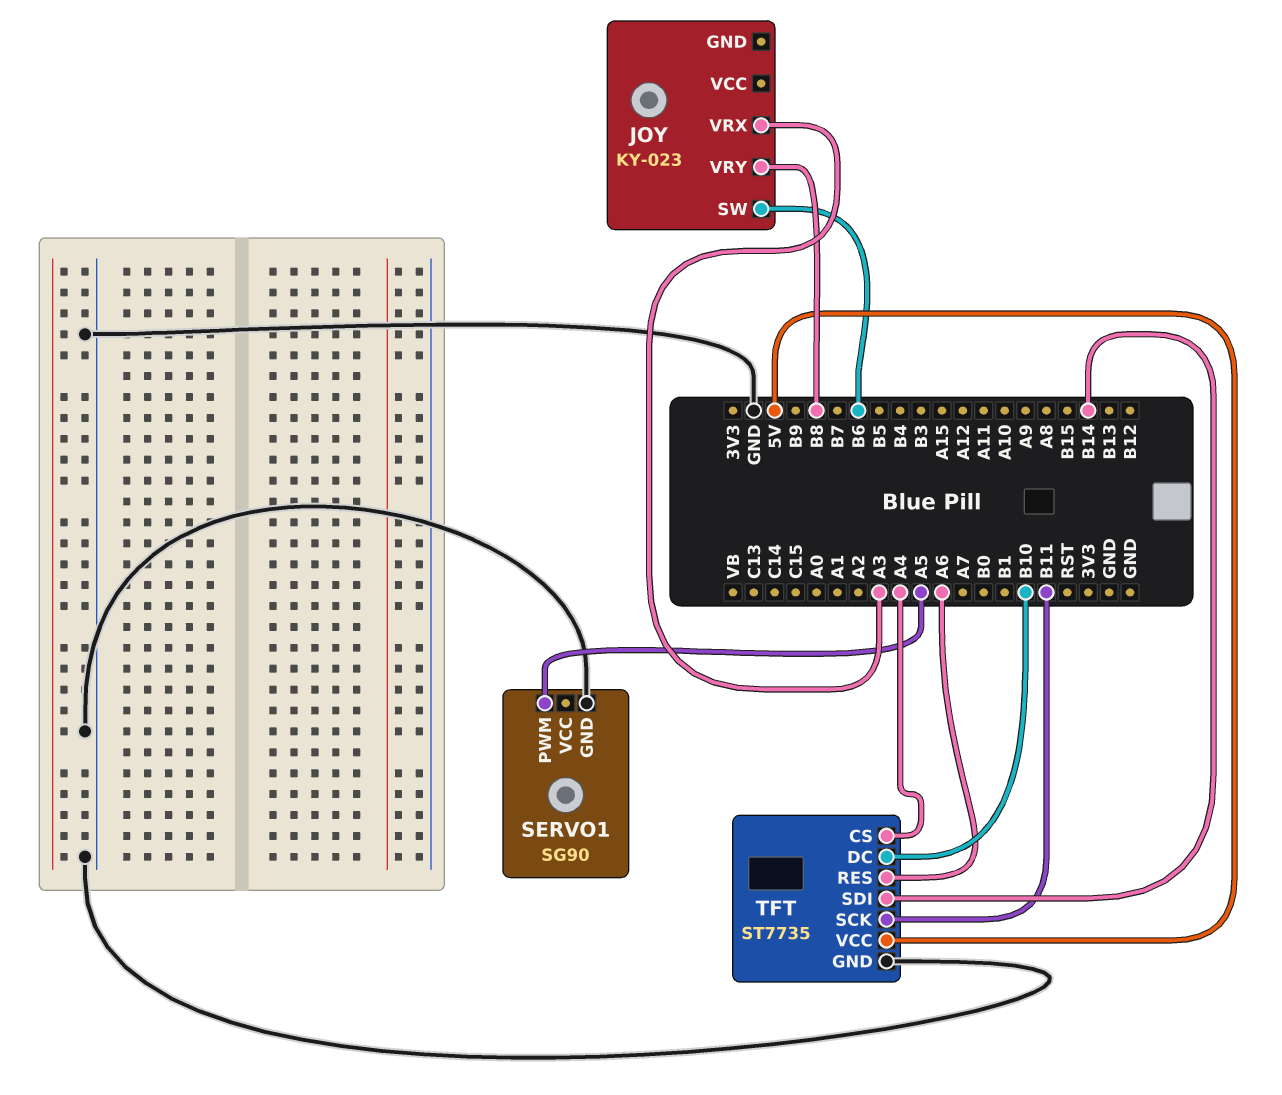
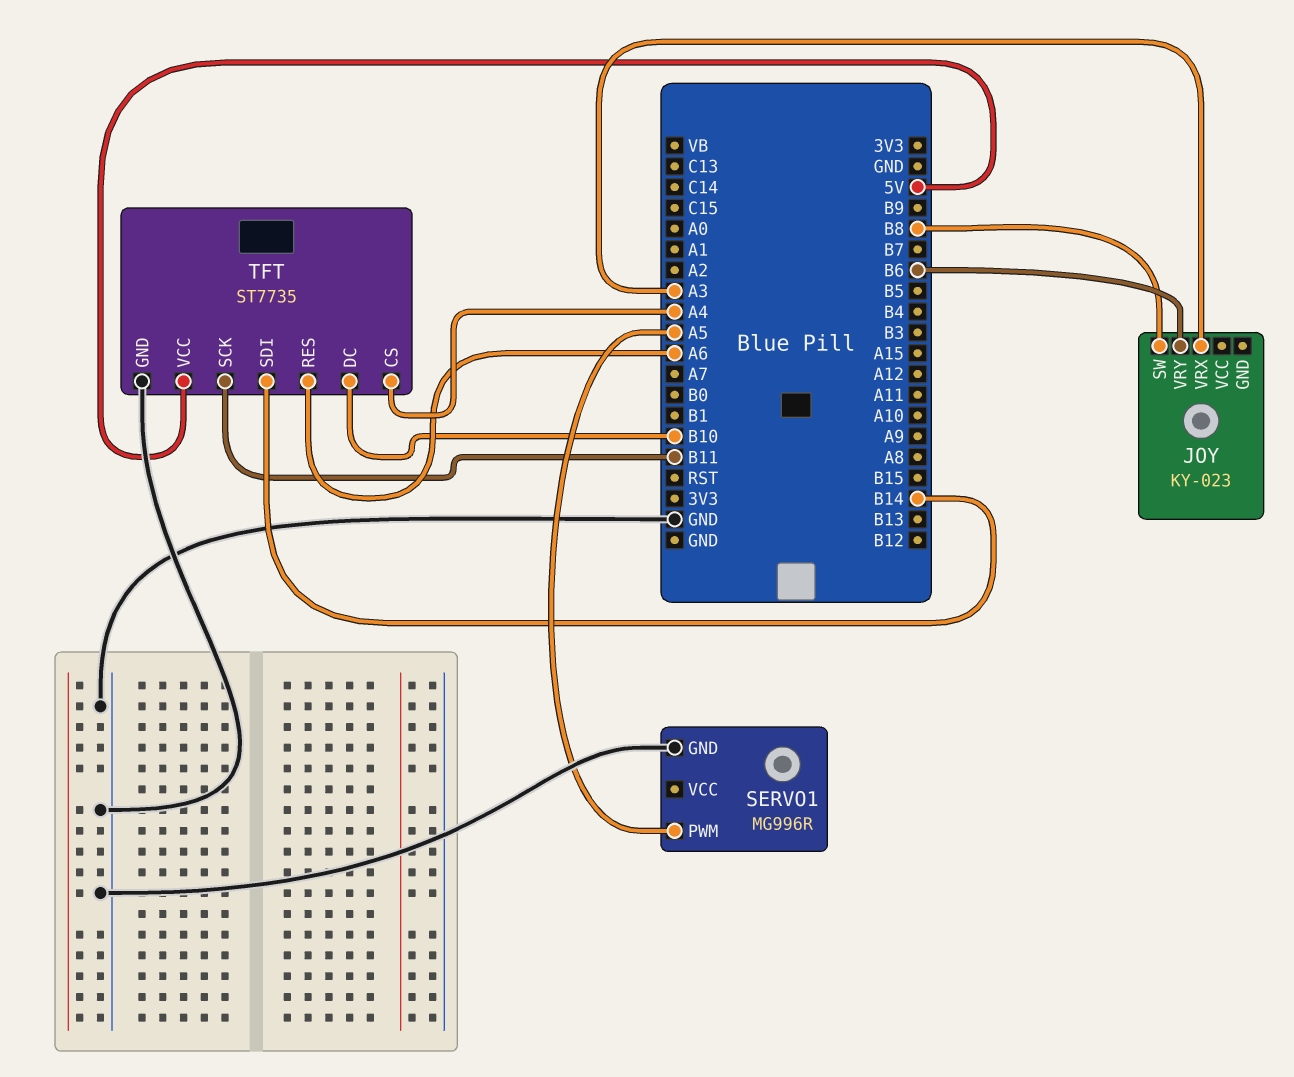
JOY pin SW: B6 -> B8
JOY pin VRY: B8 -> B6
SERVO1: SG90 -> MG996R

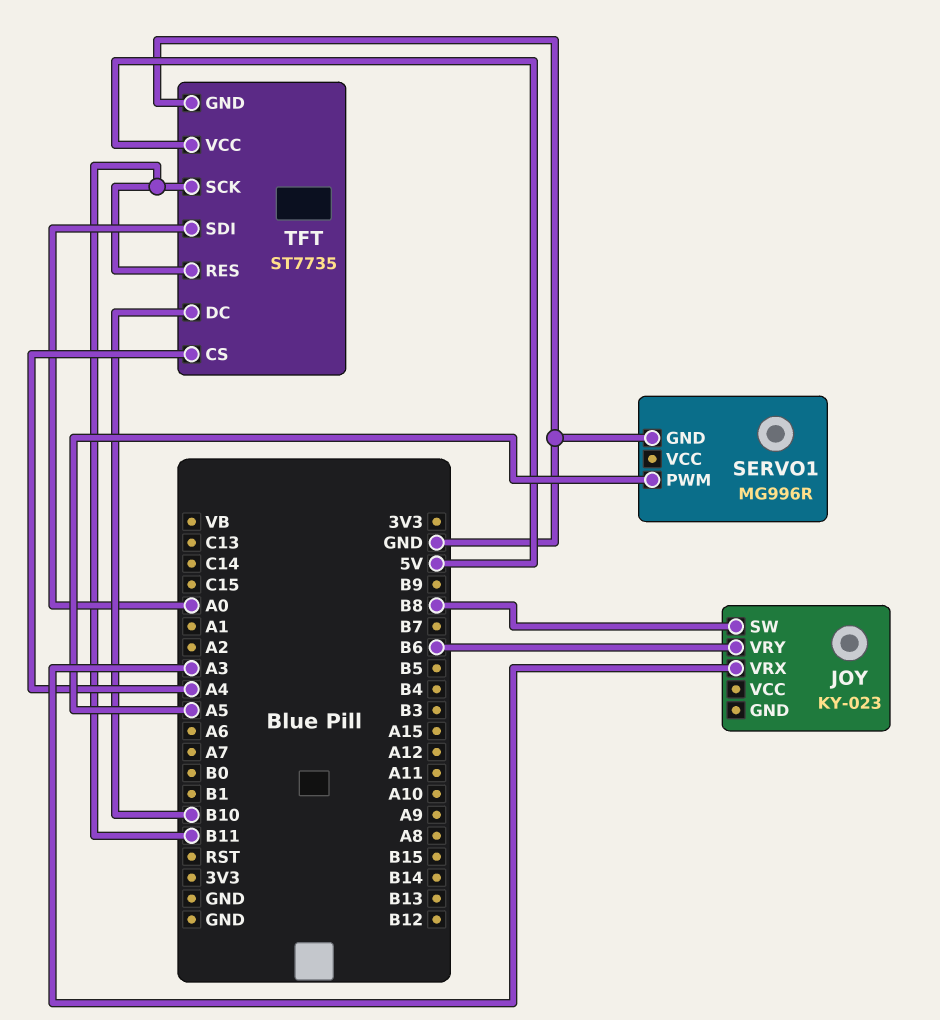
TFT pin RES: A6 -> B11
TFT pin SDI: B14 -> A0

